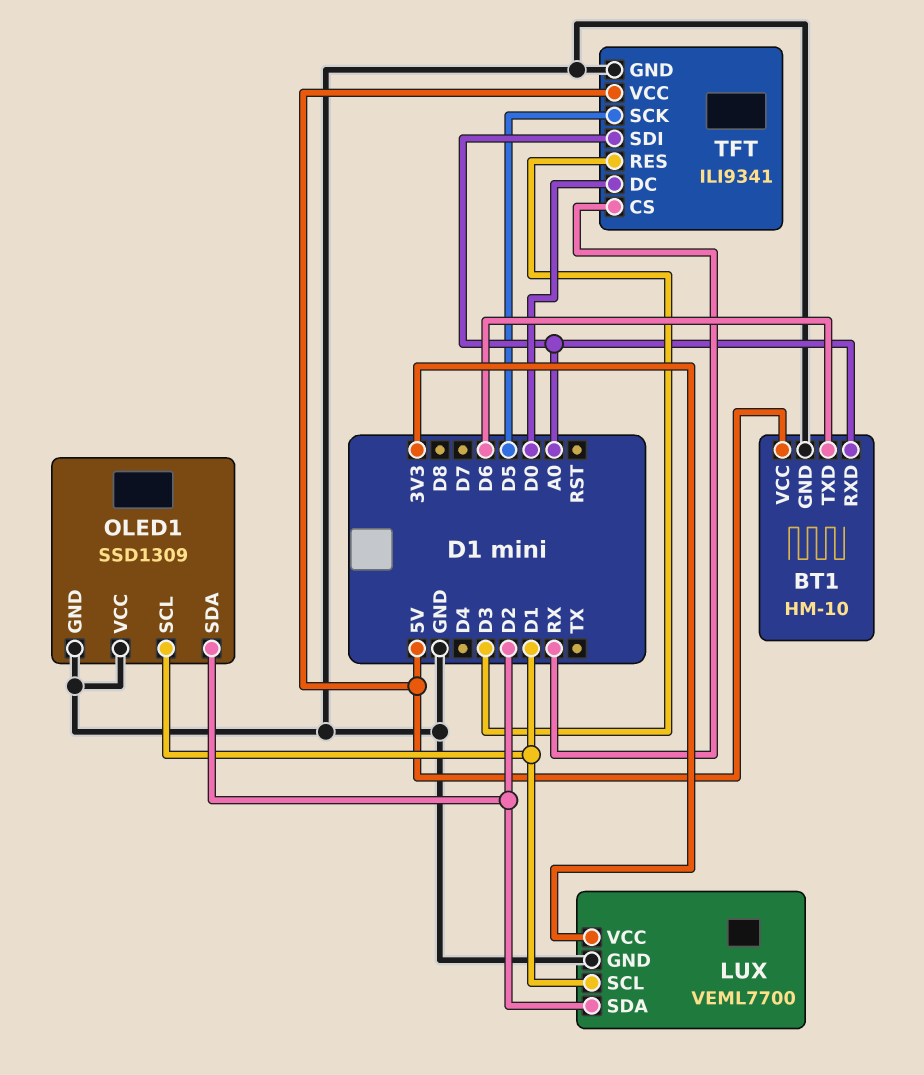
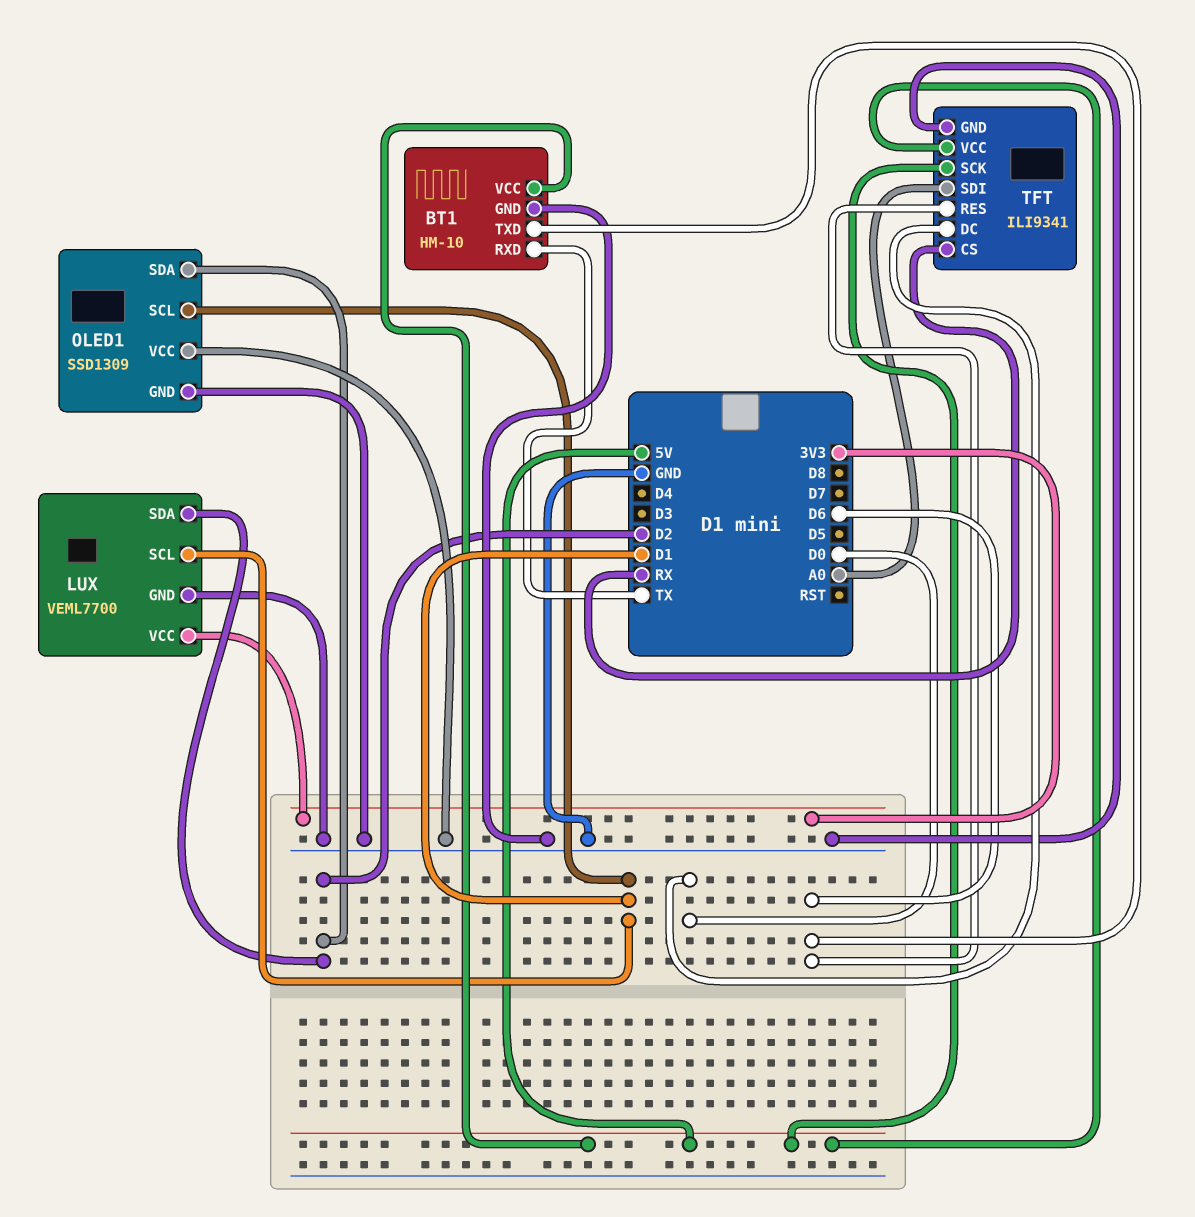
BT1 pin RXD: A0 -> TX
TFT pin RES: D3 -> D6
TFT pin SCK: D5 -> 5V

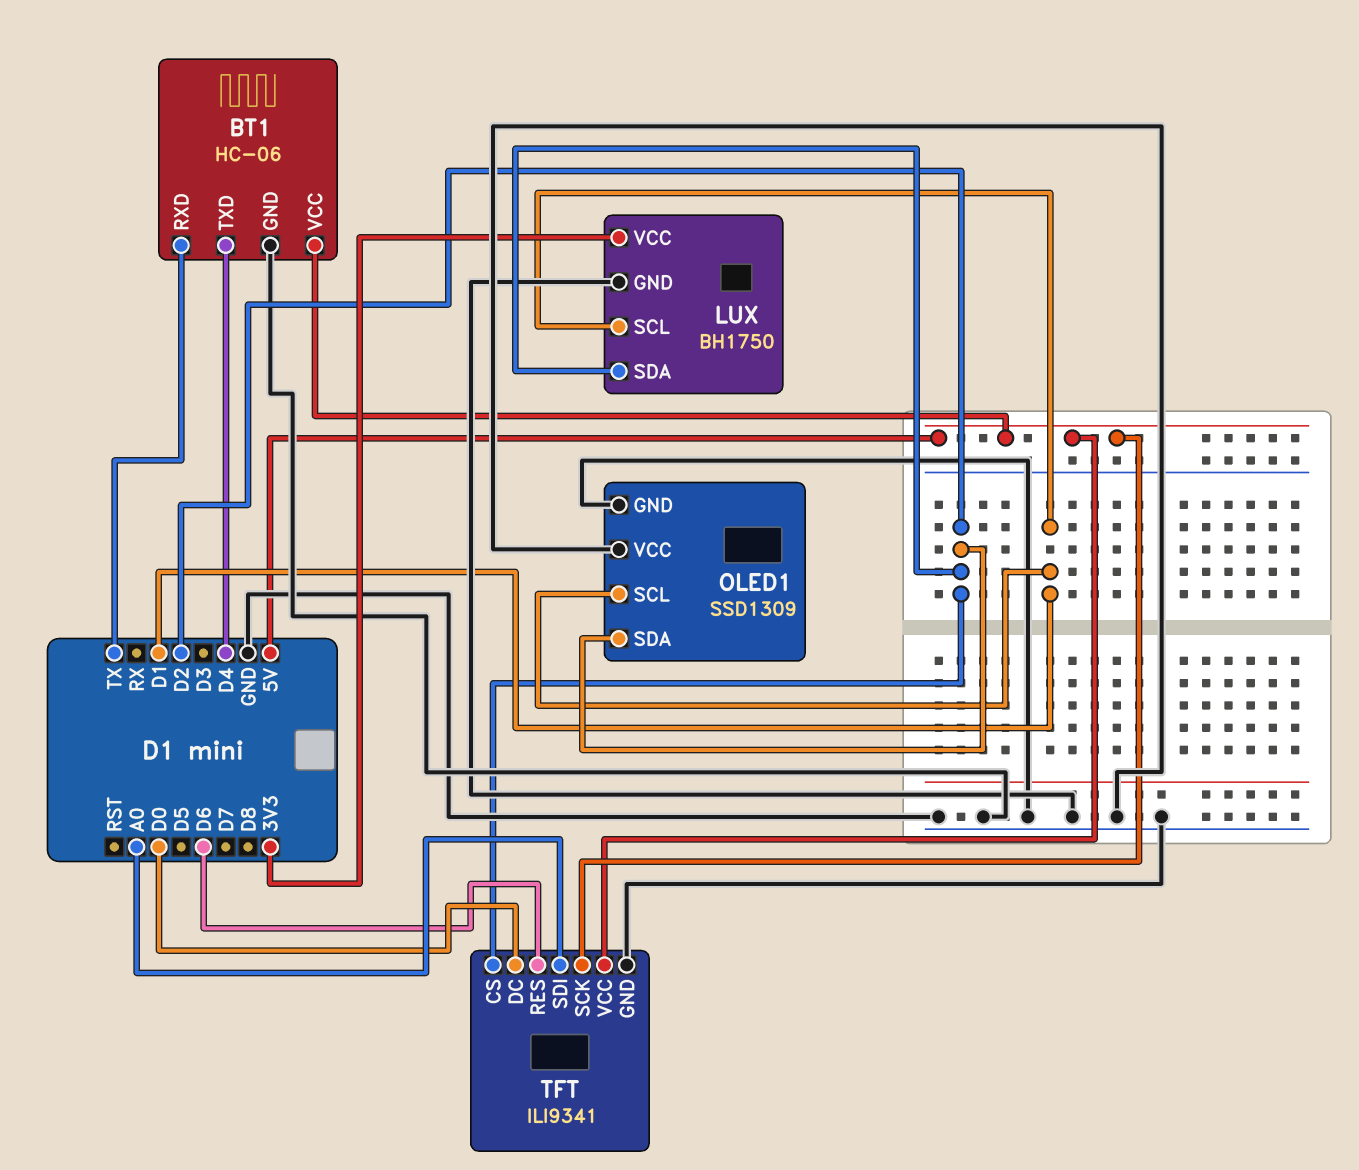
BT1: HM-10 -> HC-06
BT1 pin TXD: D6 -> D4
LUX: VEML7700 -> BH1750
TFT pin CS: RX -> D2

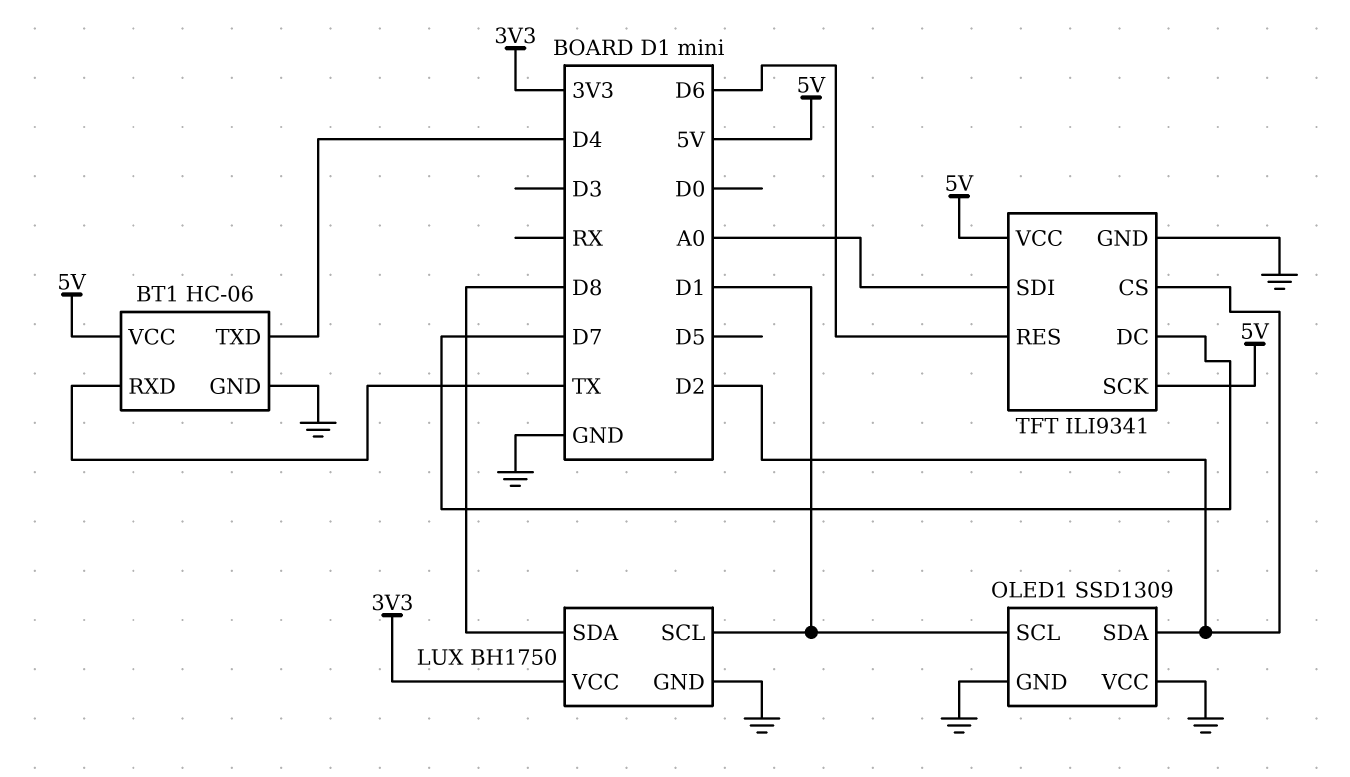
LUX pin SDA: D2 -> D8
TFT pin DC: D0 -> D7

